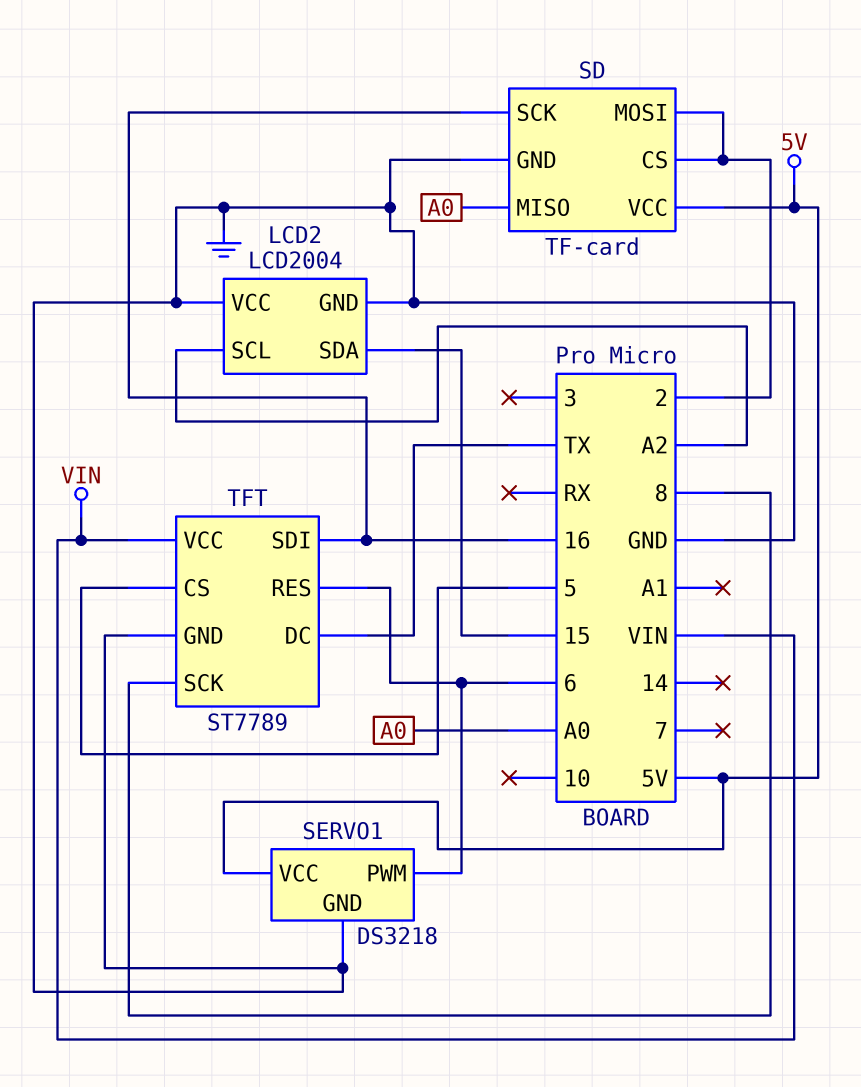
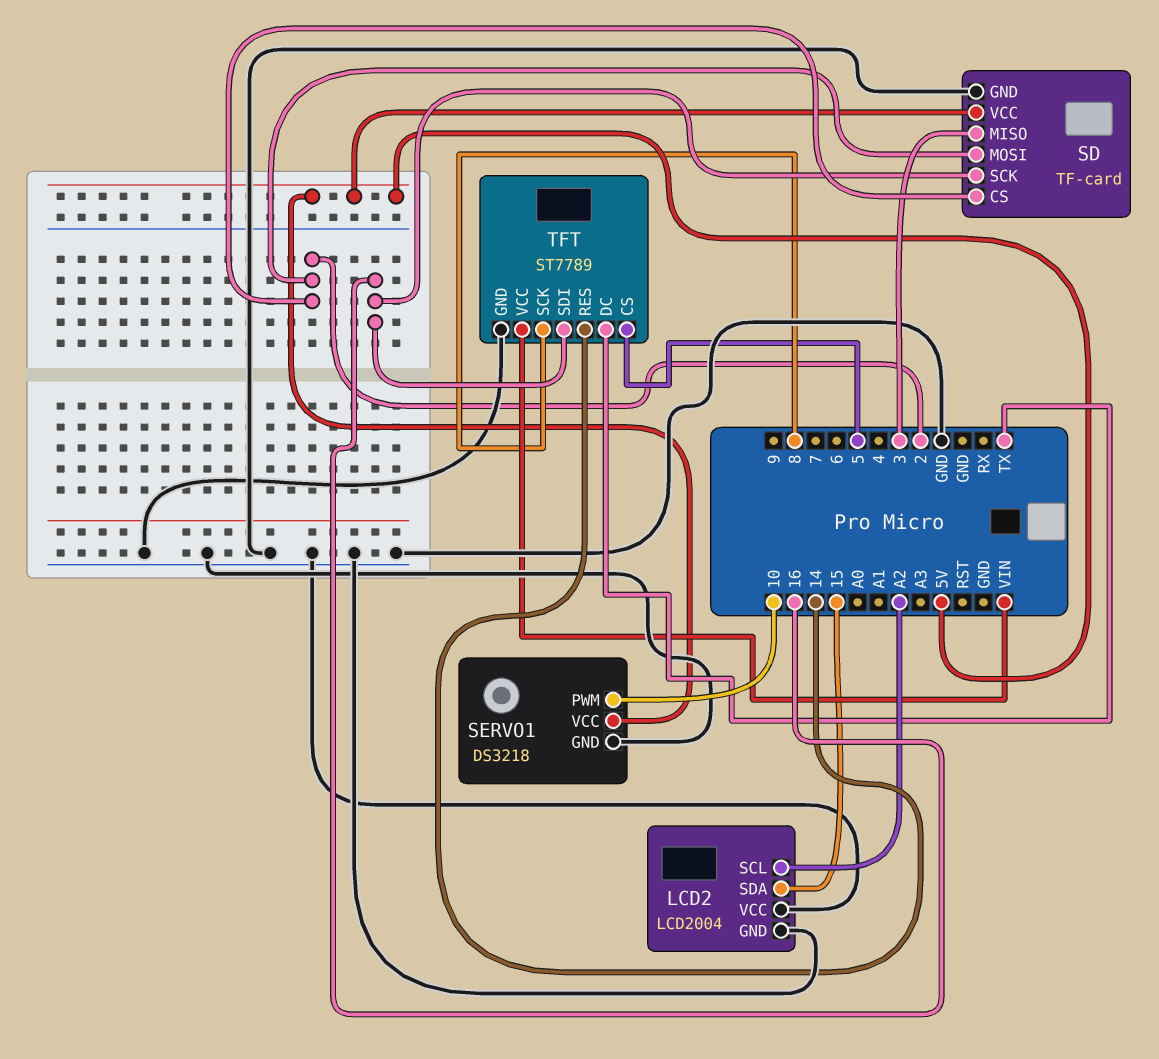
SD pin MISO: A0 -> 3
SERVO1 pin PWM: 6 -> 10
TFT pin RES: 6 -> 14

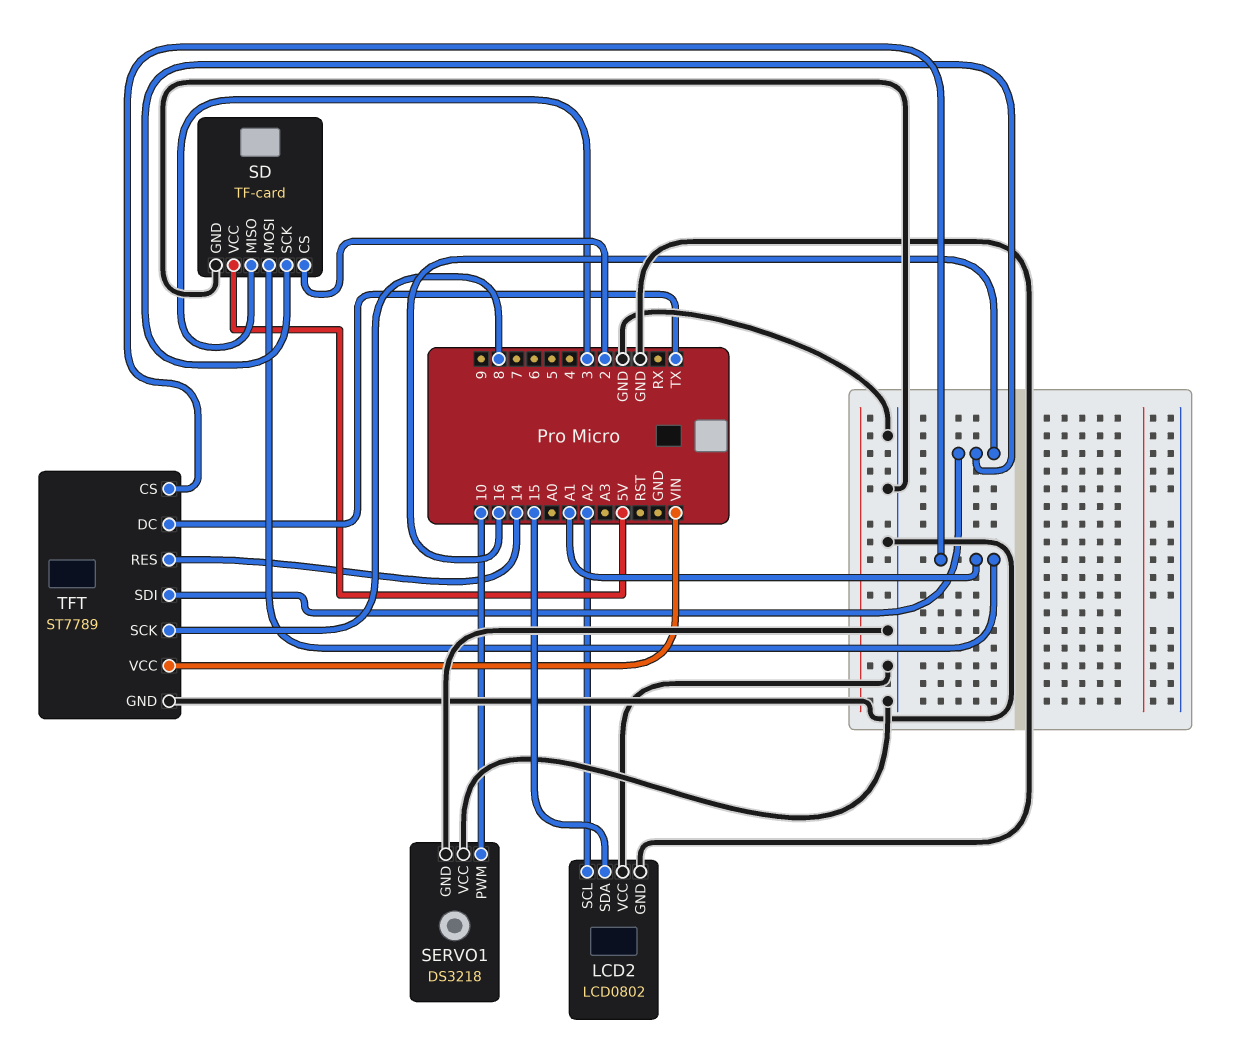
LCD2: LCD2004 -> LCD0802
SD pin MOSI: 2 -> A1
SERVO1 pin VCC: 5V -> GND
TFT pin CS: 5 -> A1

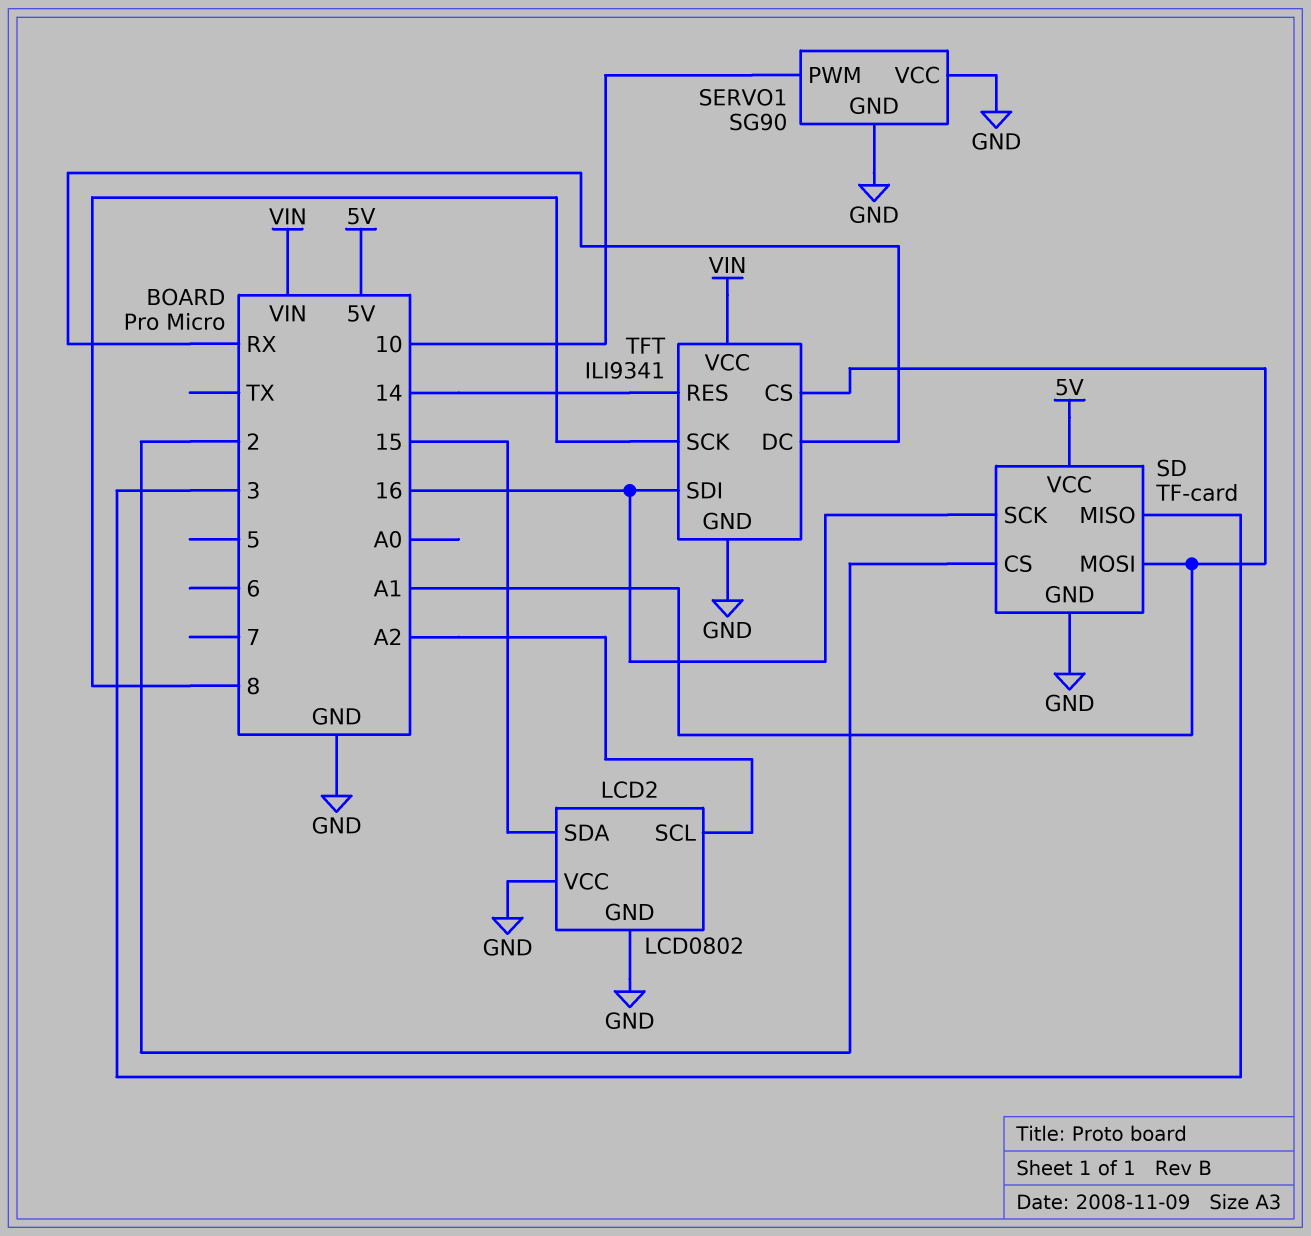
SERVO1: DS3218 -> SG90
TFT: ST7789 -> ILI9341
TFT pin DC: TX -> RX

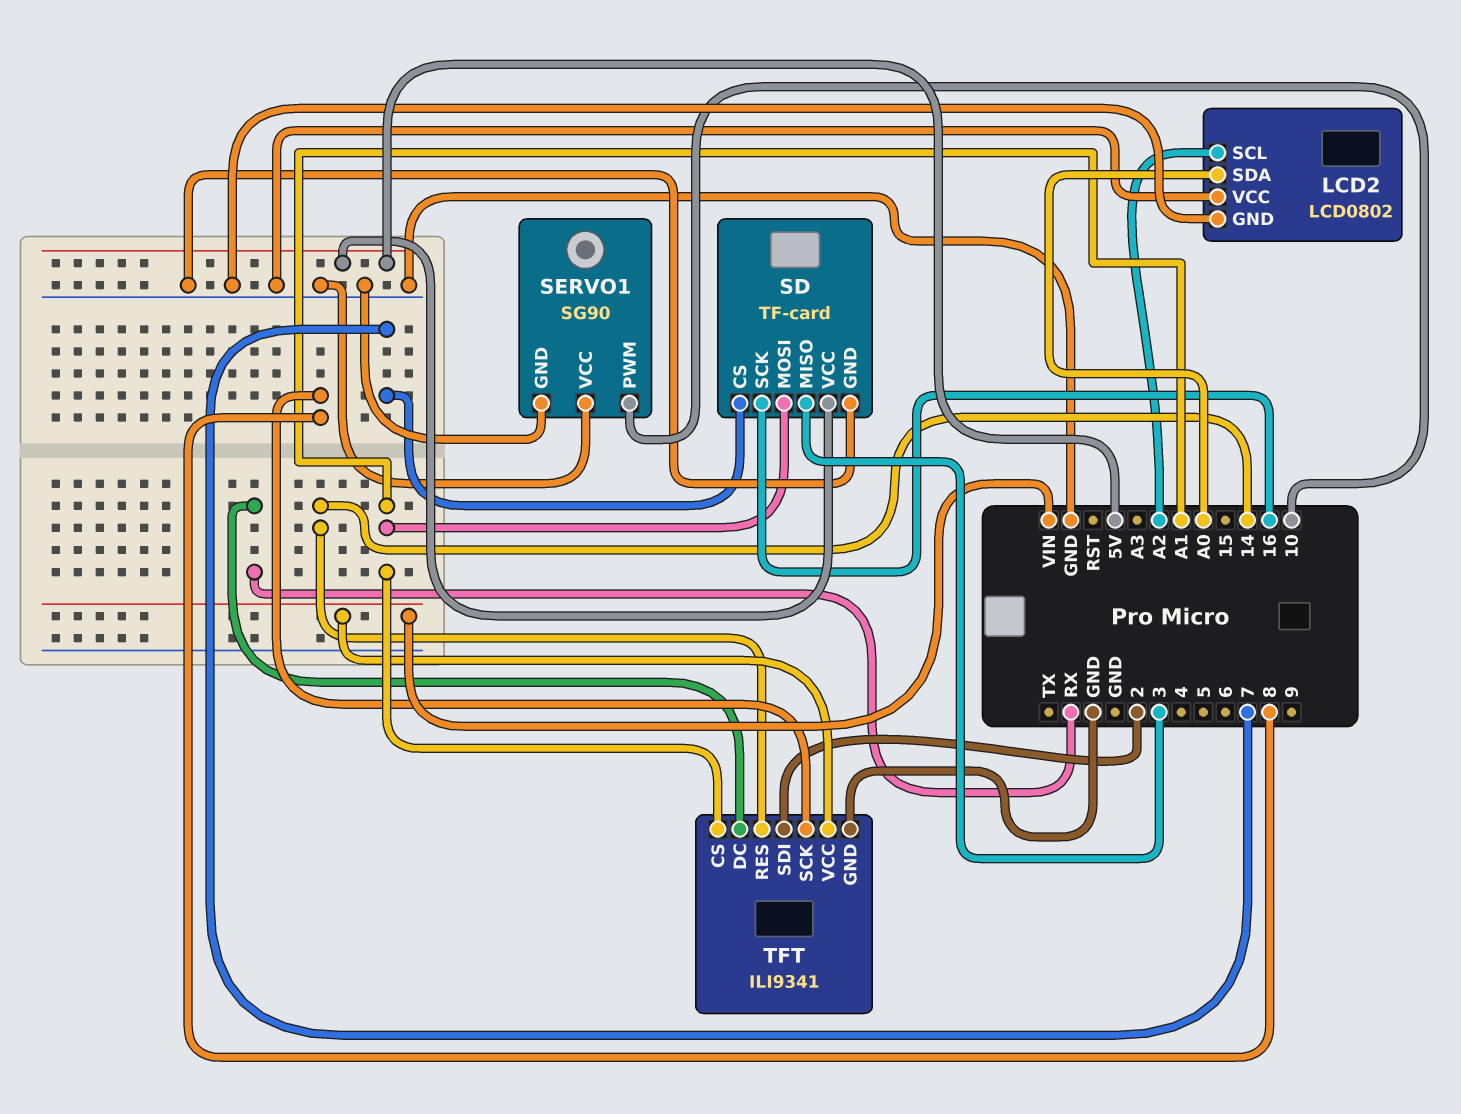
LCD2 pin SDA: 15 -> A0
SD pin CS: 2 -> 7
TFT pin SDI: 16 -> 2

